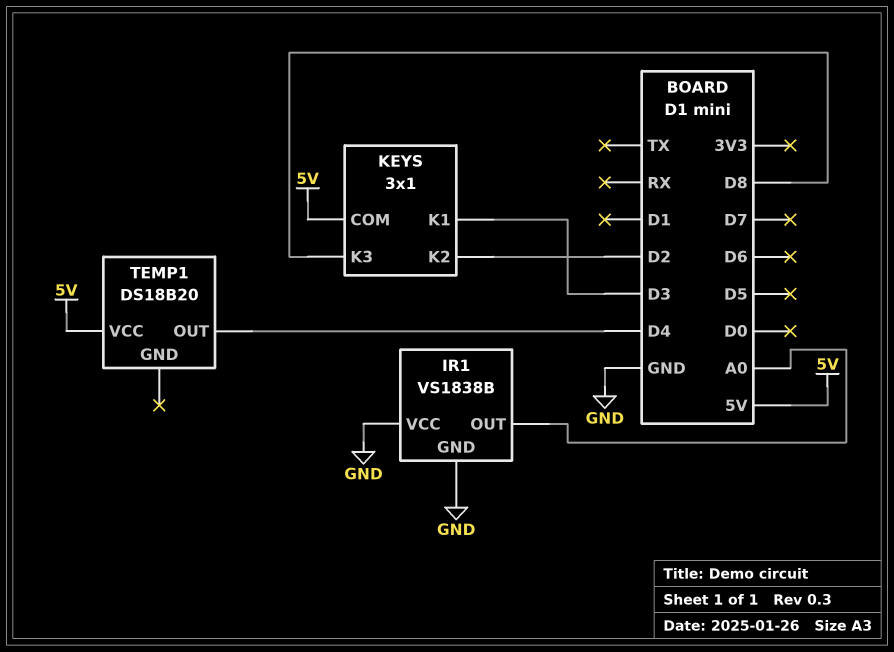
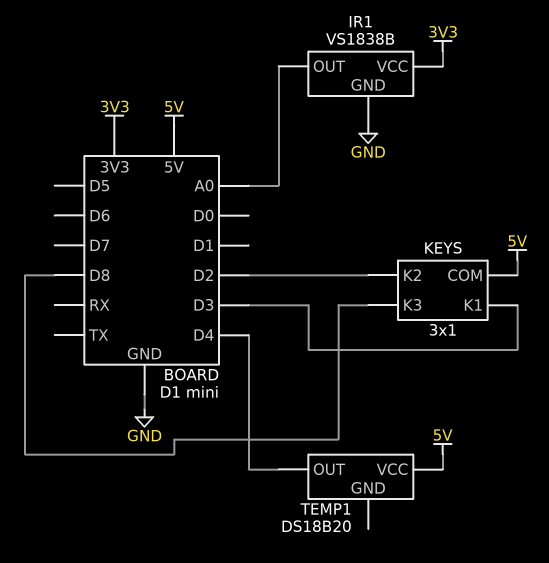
IR1 pin VCC: GND -> 3V3

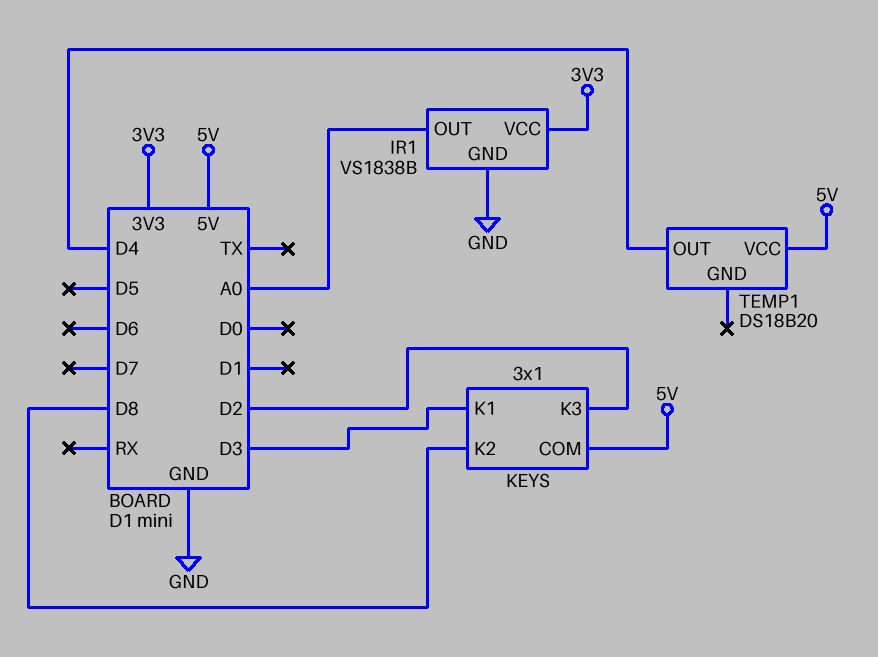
KEYS pin K2: D2 -> D8
KEYS pin K3: D8 -> D2

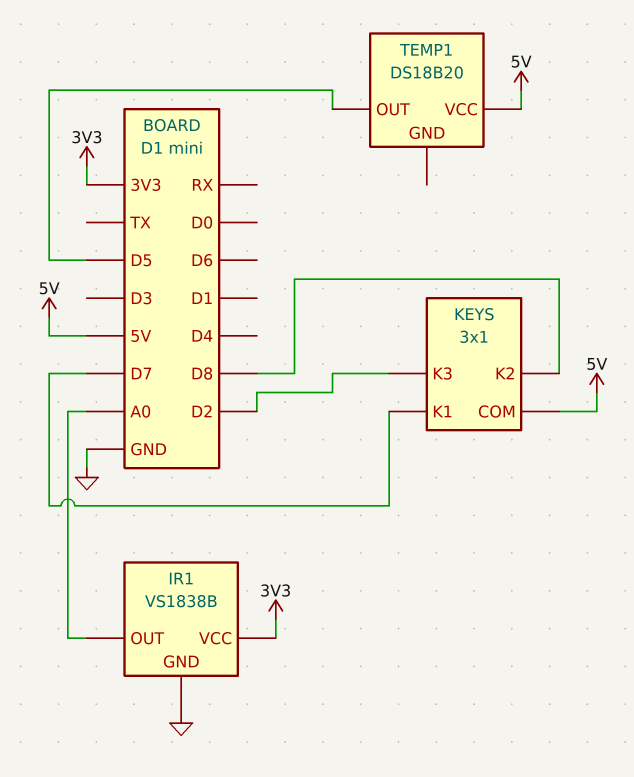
KEYS pin K1: D3 -> D7
TEMP1 pin OUT: D4 -> D5

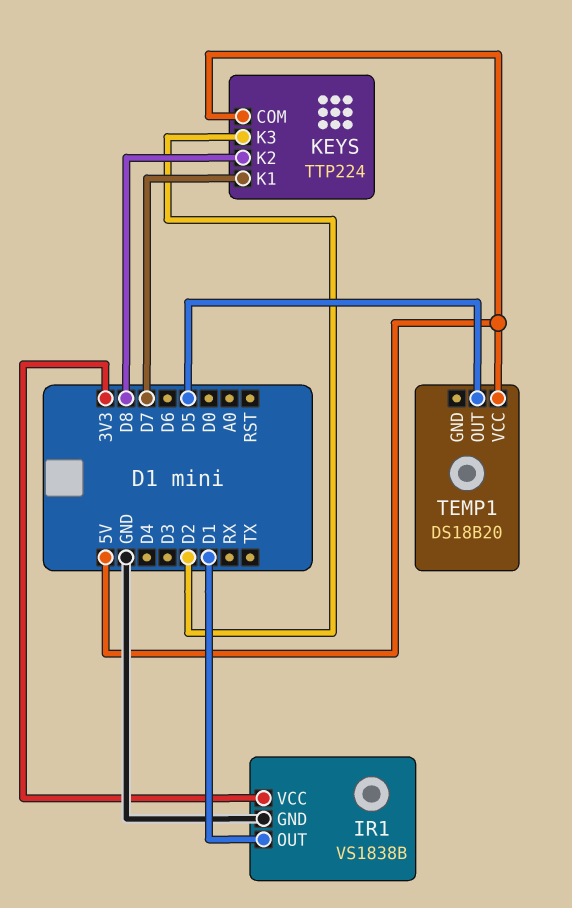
IR1 pin OUT: A0 -> D1
KEYS: 3x1 -> TTP224

